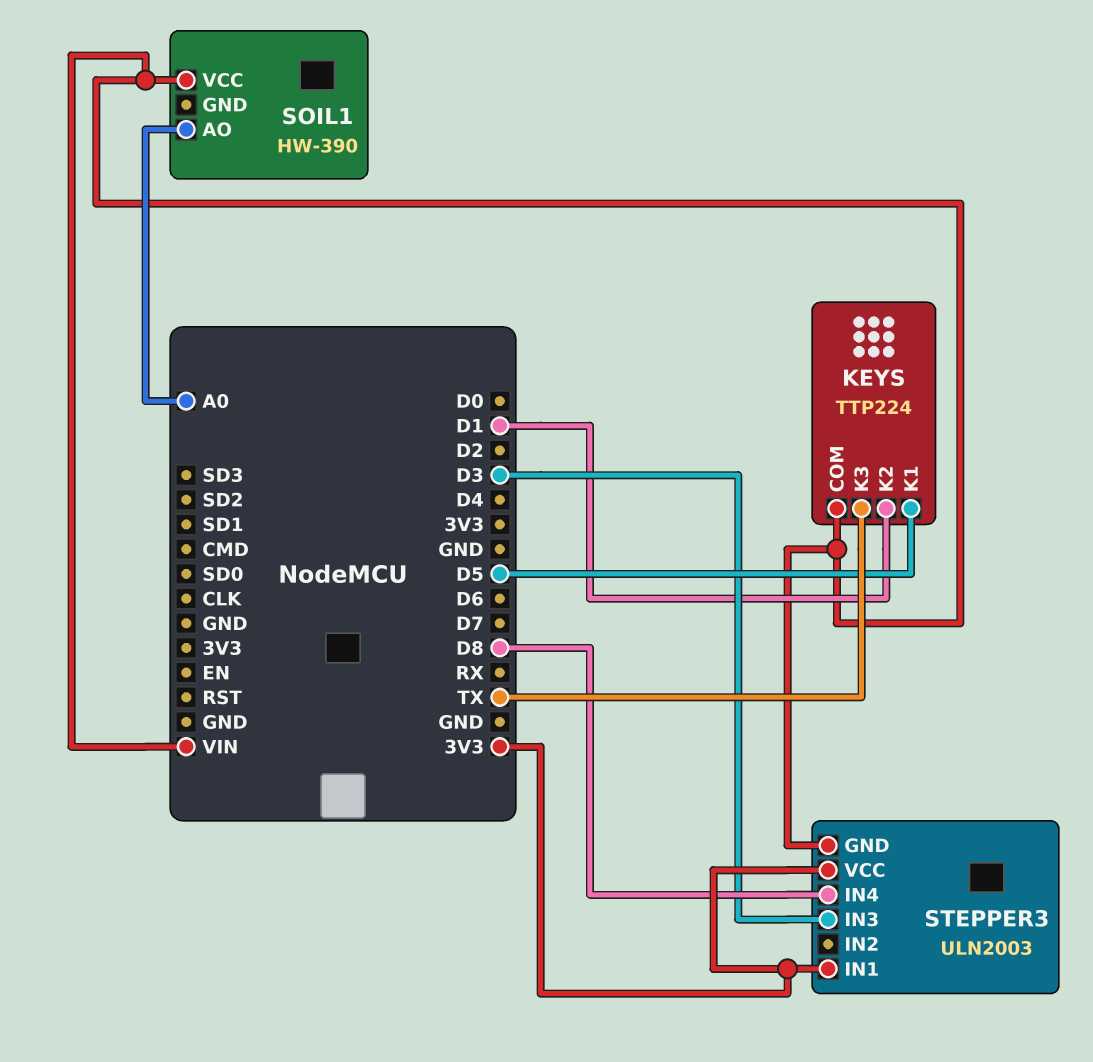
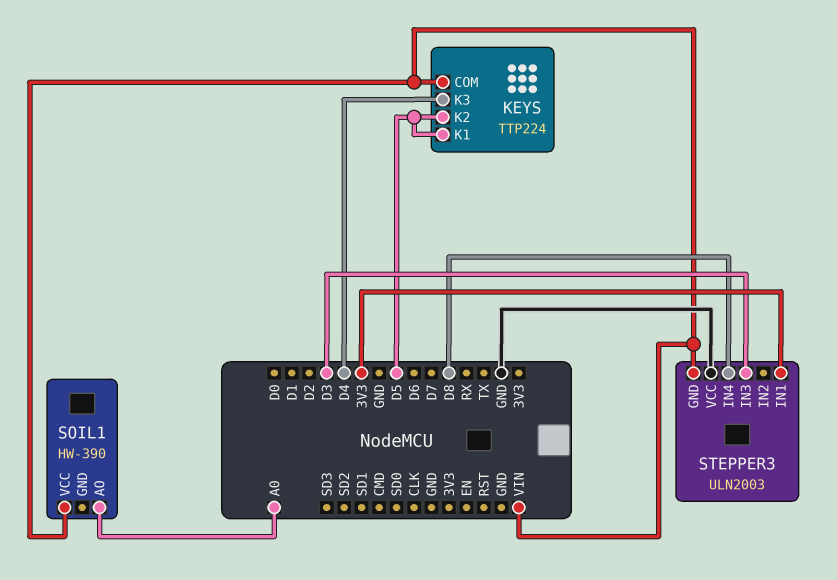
KEYS pin K2: D1 -> D5
KEYS pin K3: TX -> D4
STEPPER3 pin VCC: 3V3 -> GND

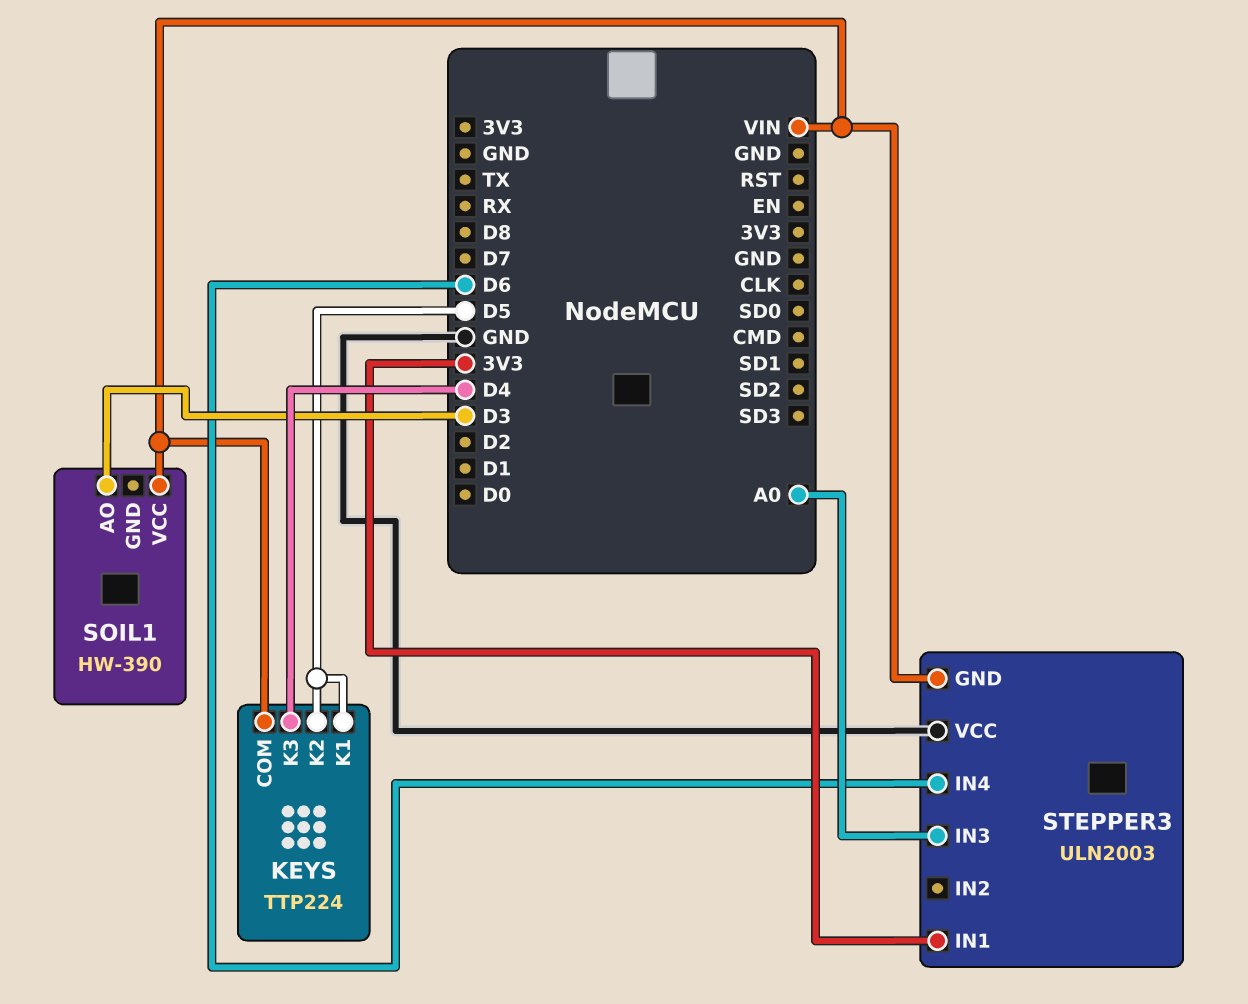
SOIL1 pin AO: A0 -> D3
STEPPER3 pin IN3: D3 -> A0
STEPPER3 pin IN4: D8 -> D6

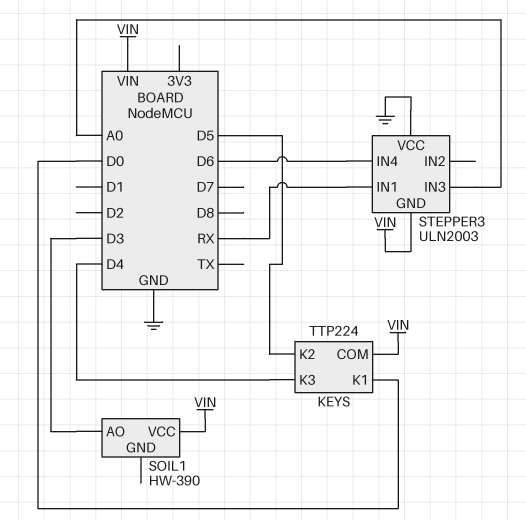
KEYS pin K1: D5 -> D0
STEPPER3 pin IN1: 3V3 -> RX

